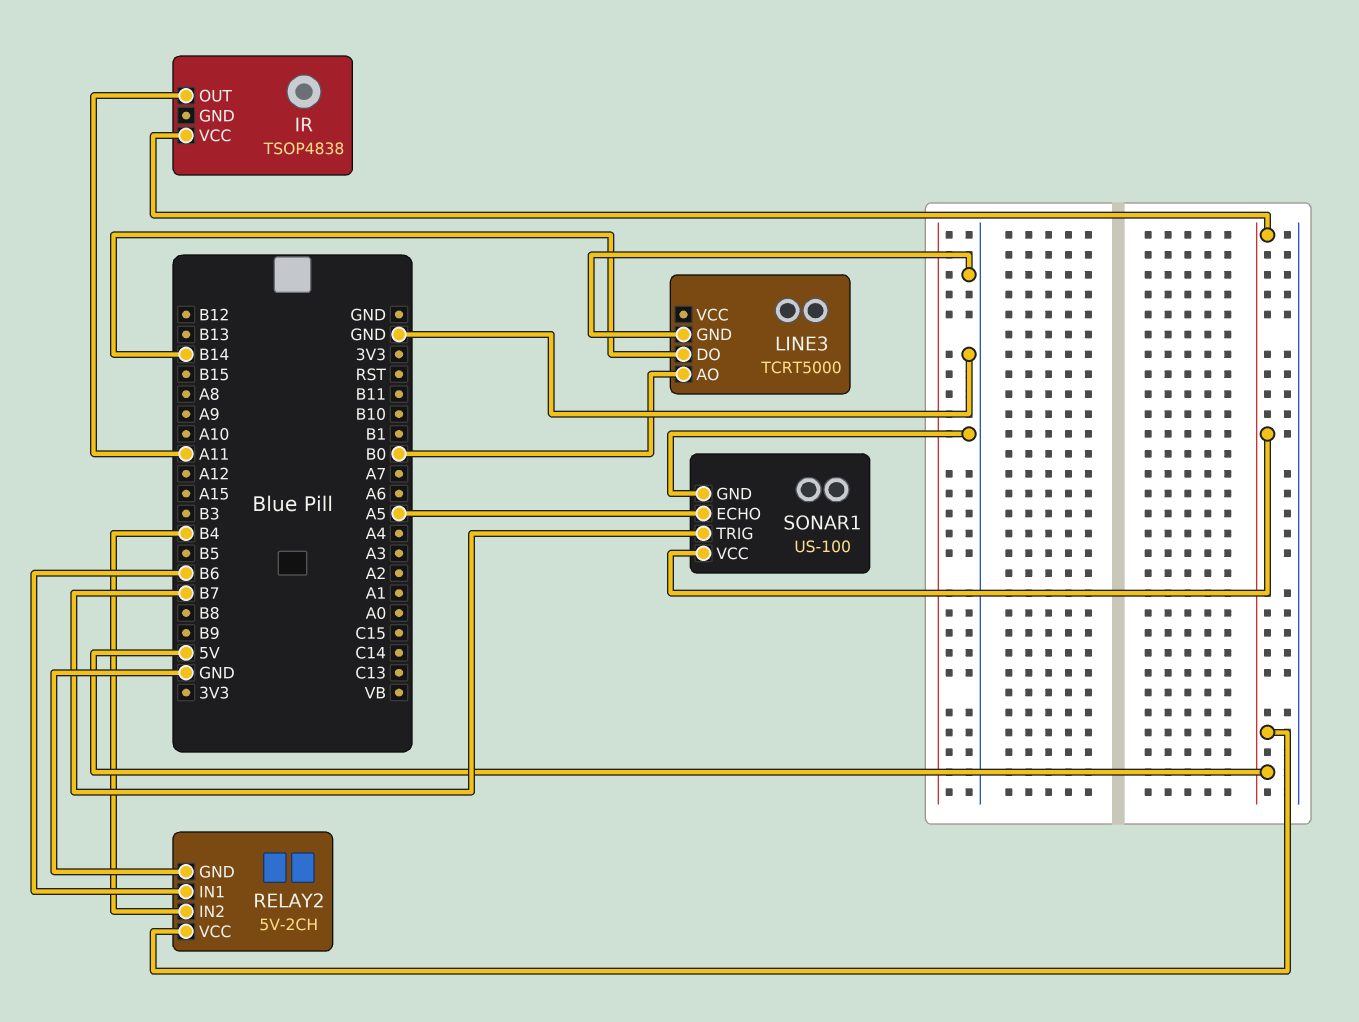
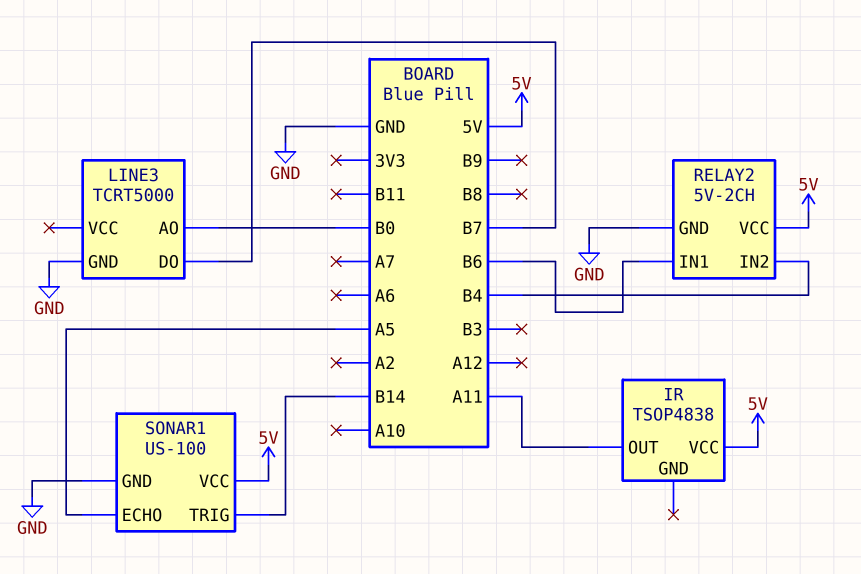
LINE3 pin DO: B14 -> B7
SONAR1 pin TRIG: B7 -> B14

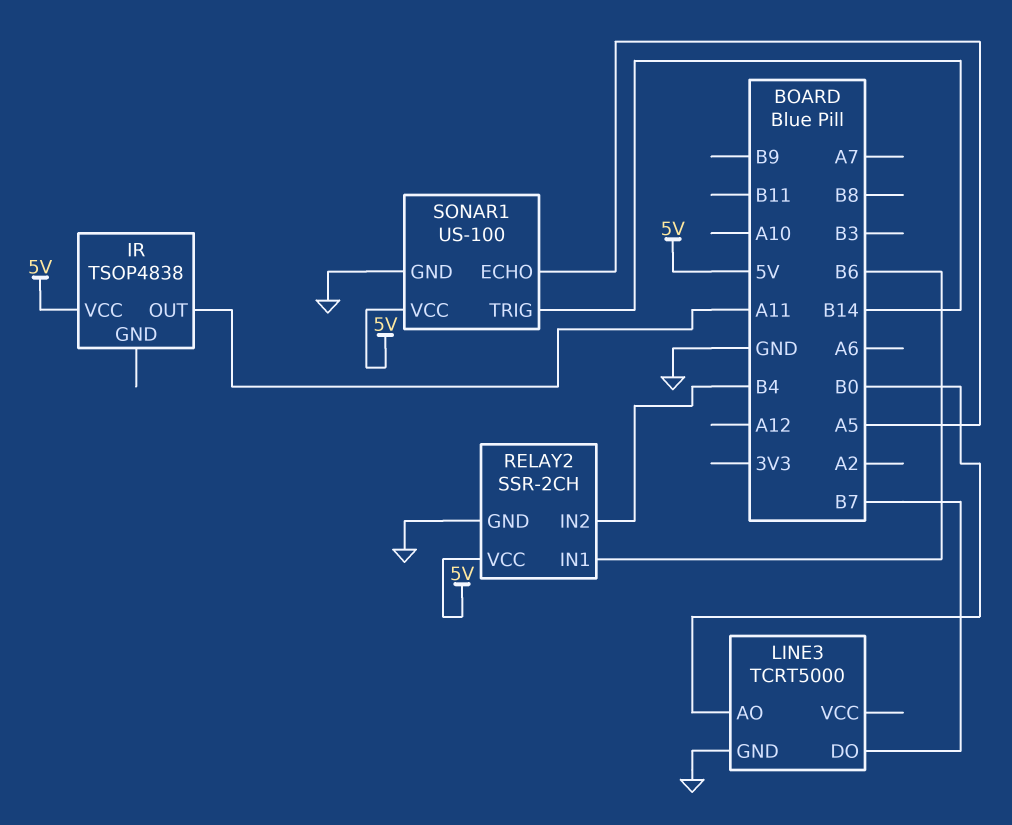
RELAY2: 5V-2CH -> SSR-2CH

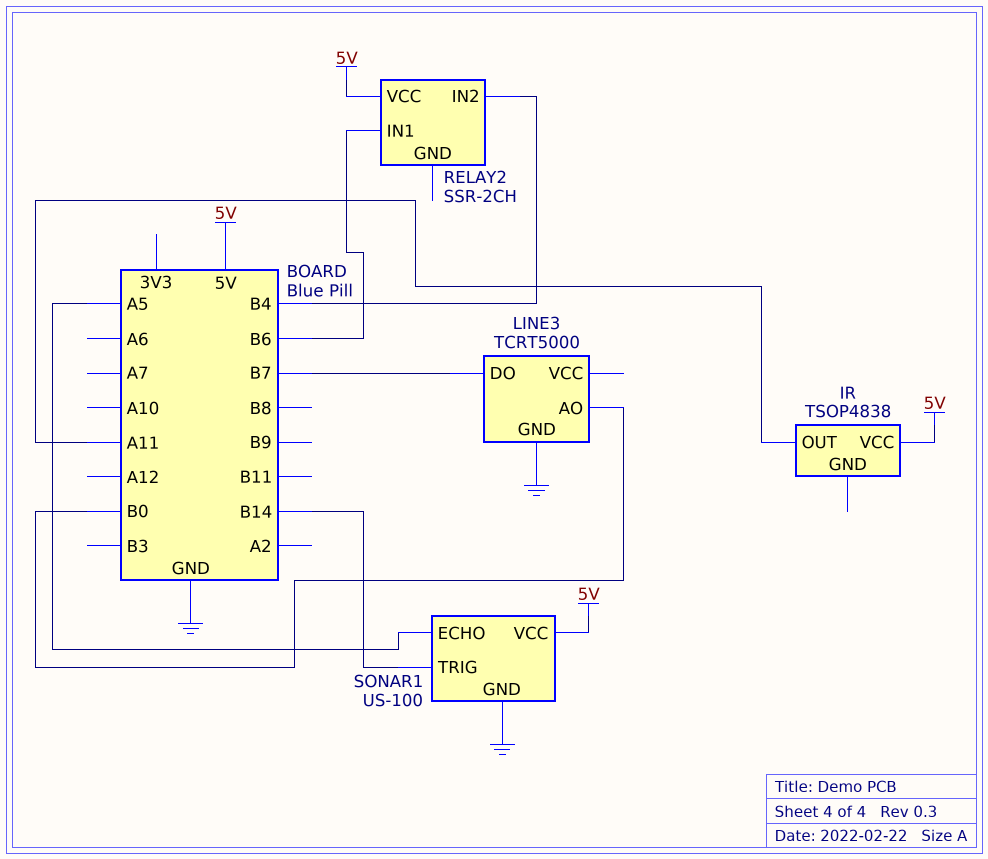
RELAY2 pin GND: GND -> none

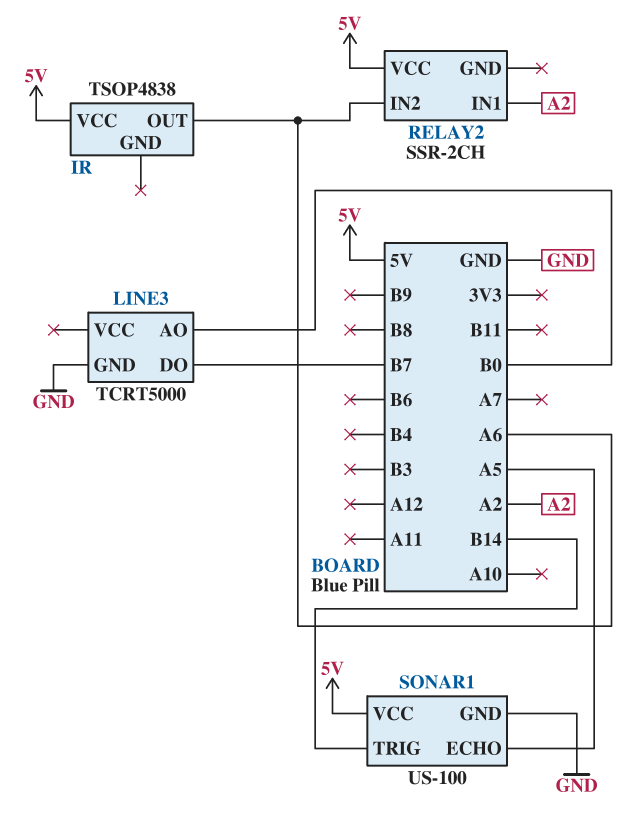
IR pin OUT: A11 -> A6
RELAY2 pin IN1: B6 -> A2
RELAY2 pin IN2: B4 -> A6

